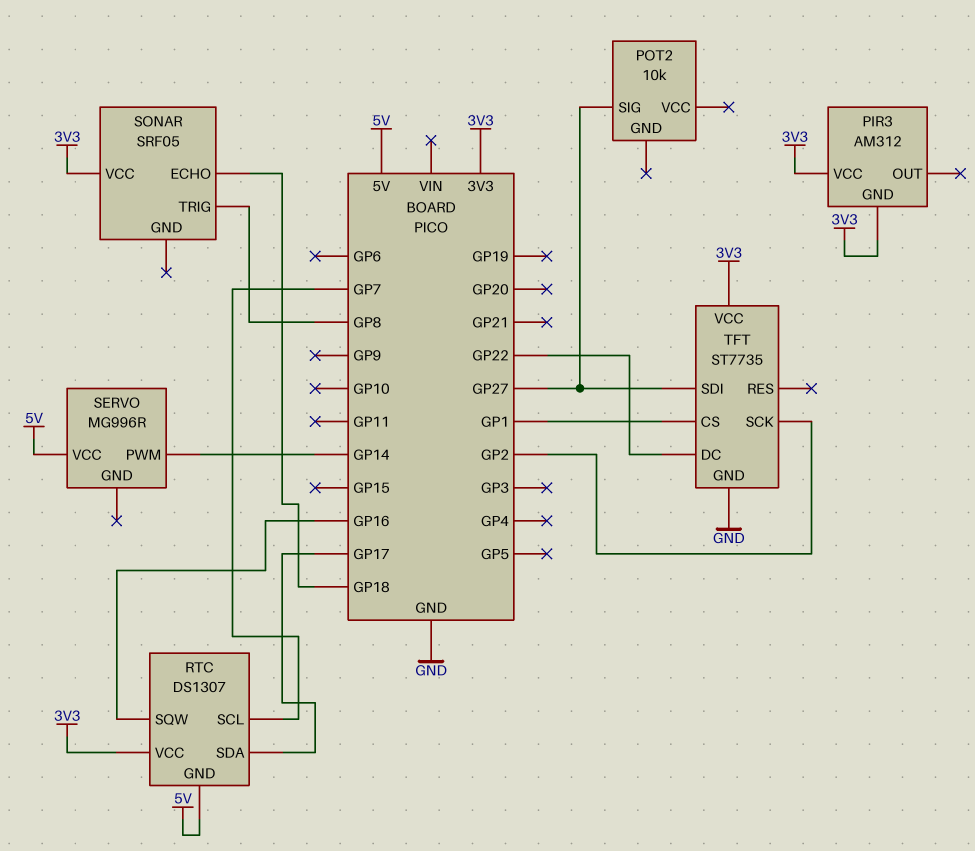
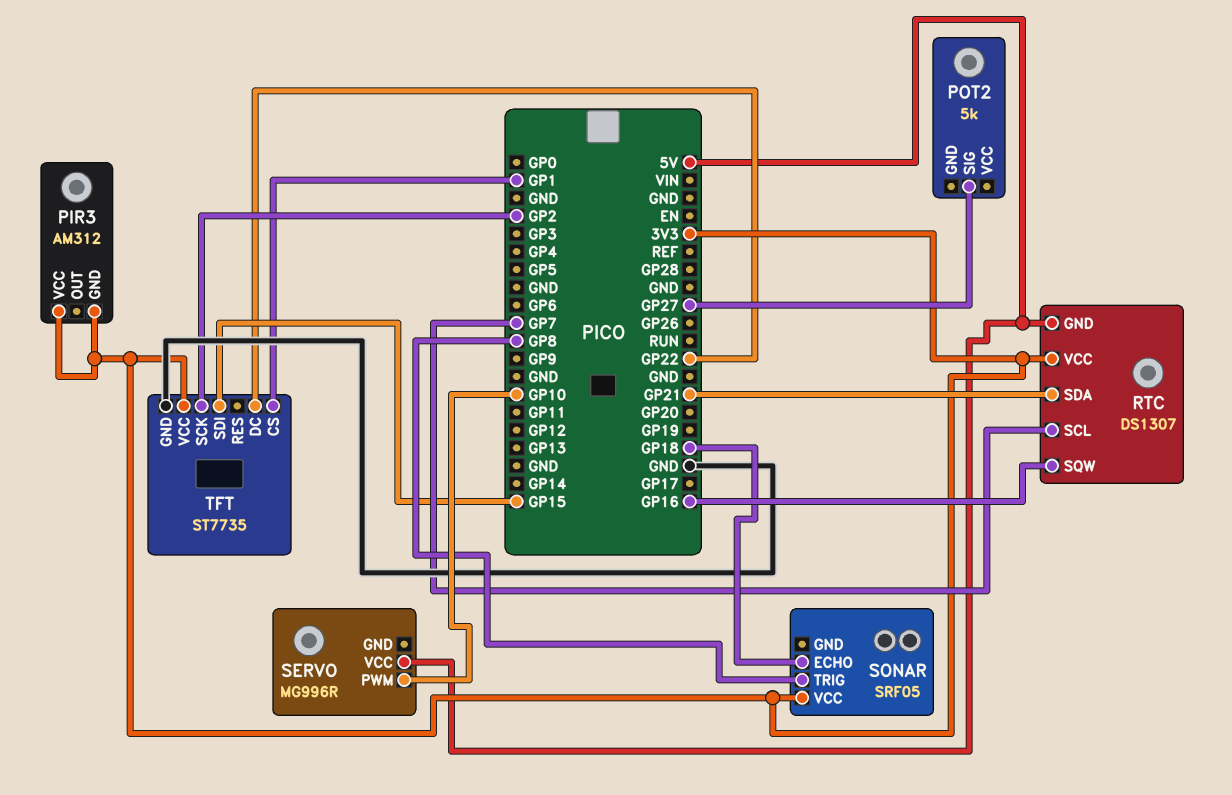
POT2: 10k -> 5k
RTC pin SDA: GP17 -> GP21
SERVO pin PWM: GP14 -> GP10
TFT pin SDI: GP27 -> GP15

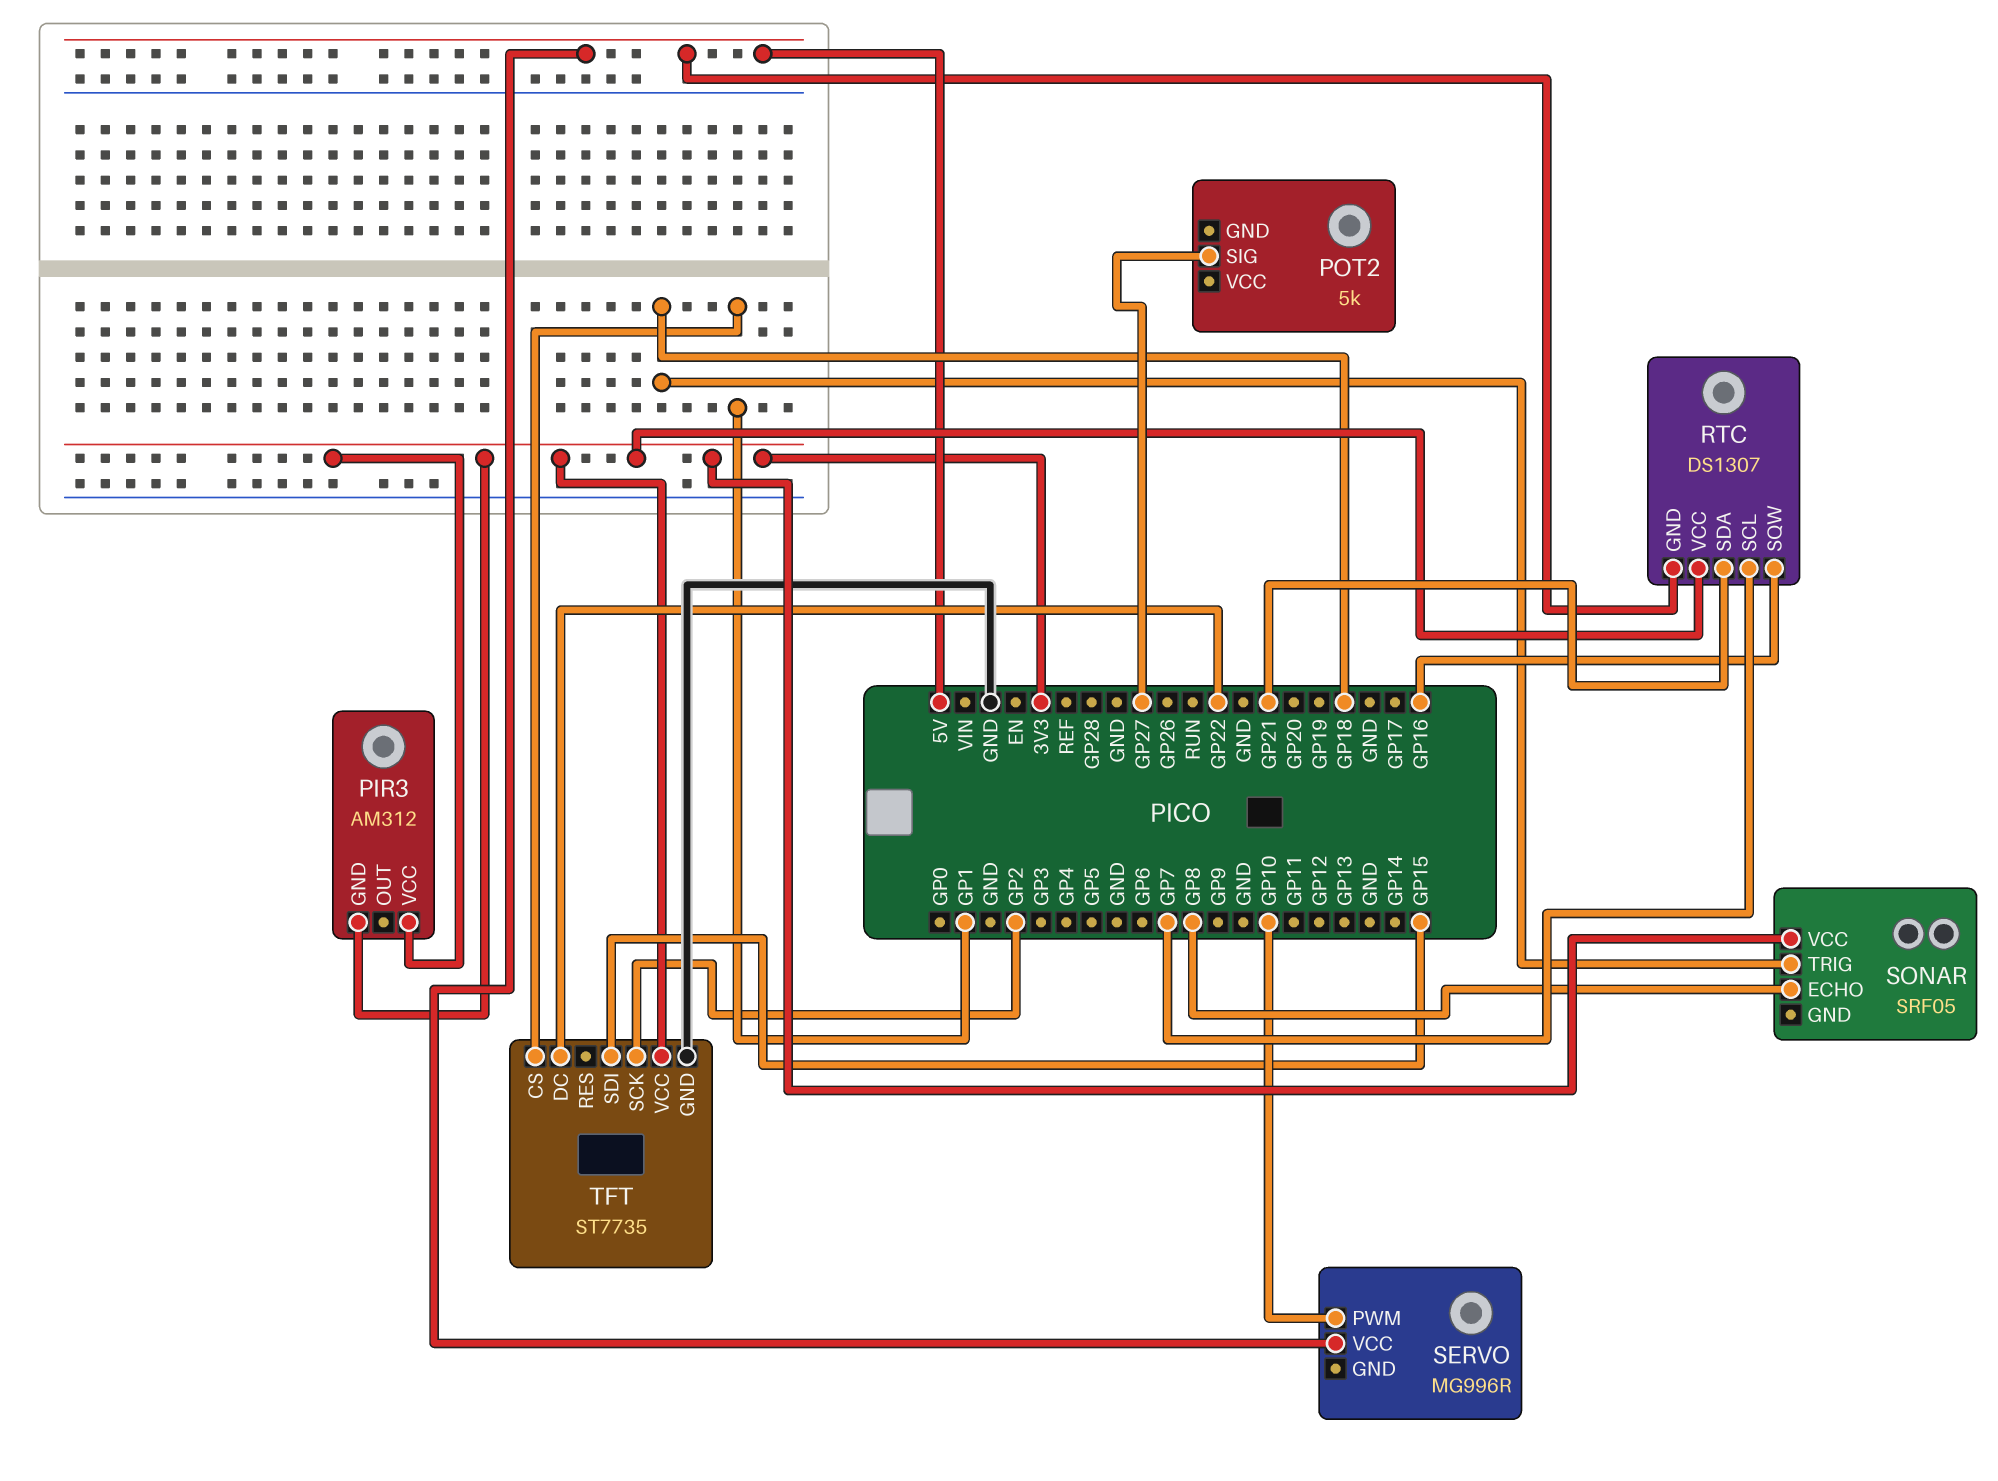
SONAR pin ECHO: GP18 -> GP8
SONAR pin TRIG: GP8 -> GP18

